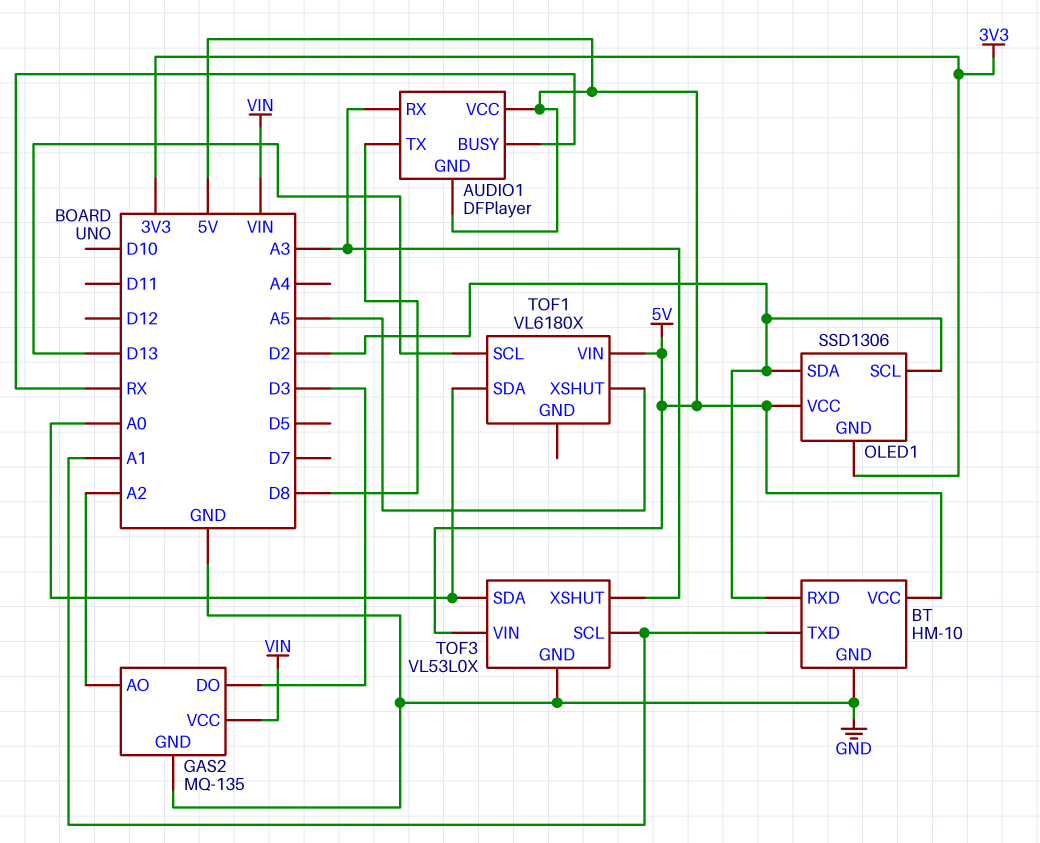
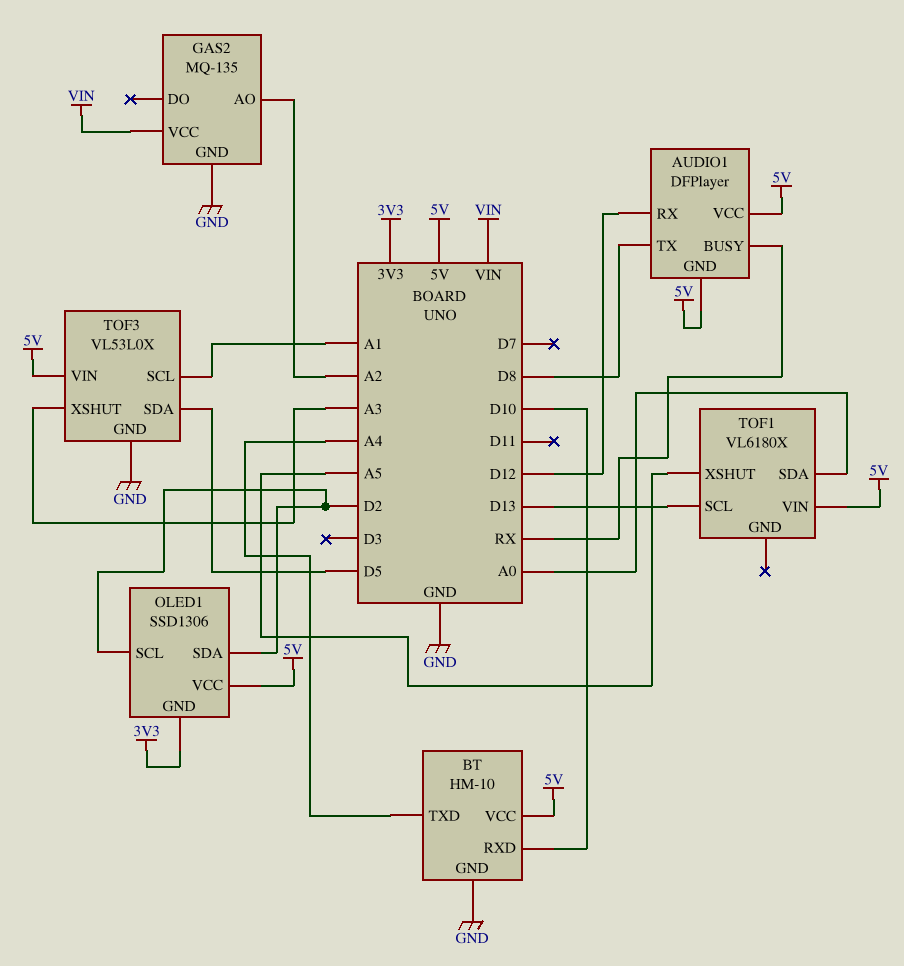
AUDIO1 pin RX: A3 -> D12
BT pin RXD: D2 -> D10
BT pin TXD: A1 -> A4
GAS2 pin DO: D3 -> none
TOF3 pin SDA: A0 -> D5

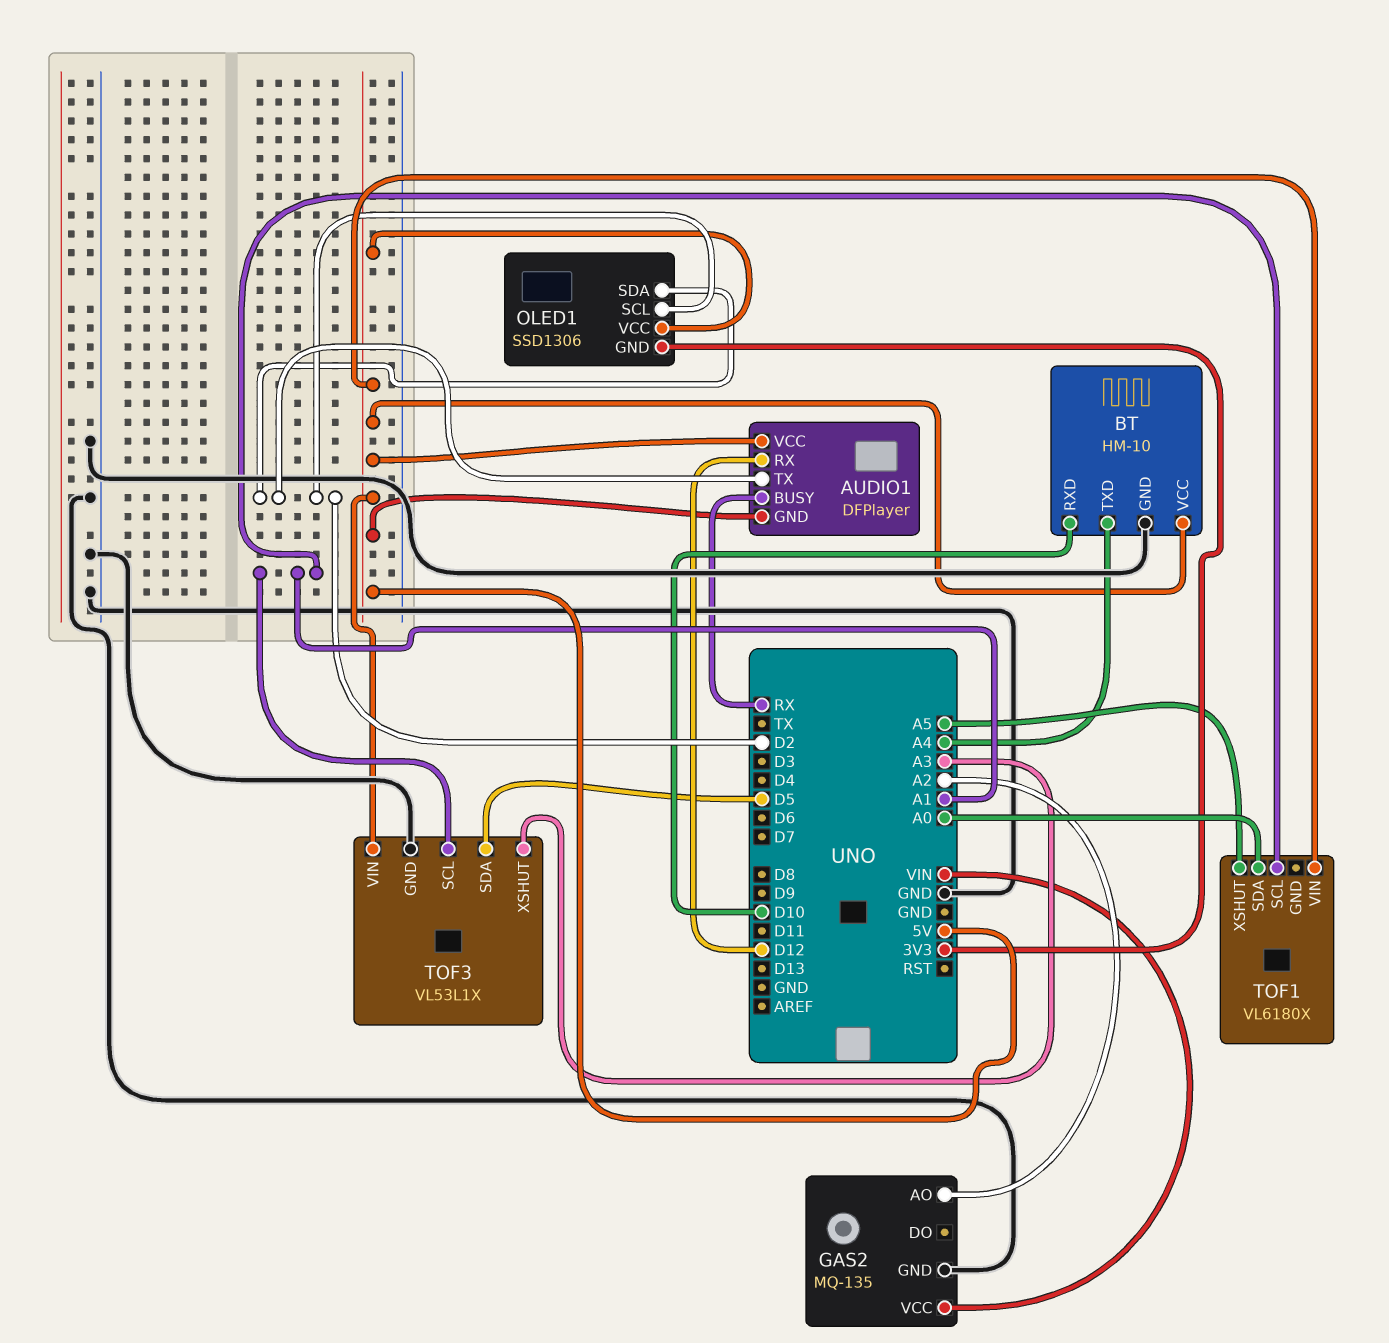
AUDIO1 pin TX: D8 -> D2
TOF1 pin SCL: D13 -> A1
TOF3: VL53L0X -> VL53L1X

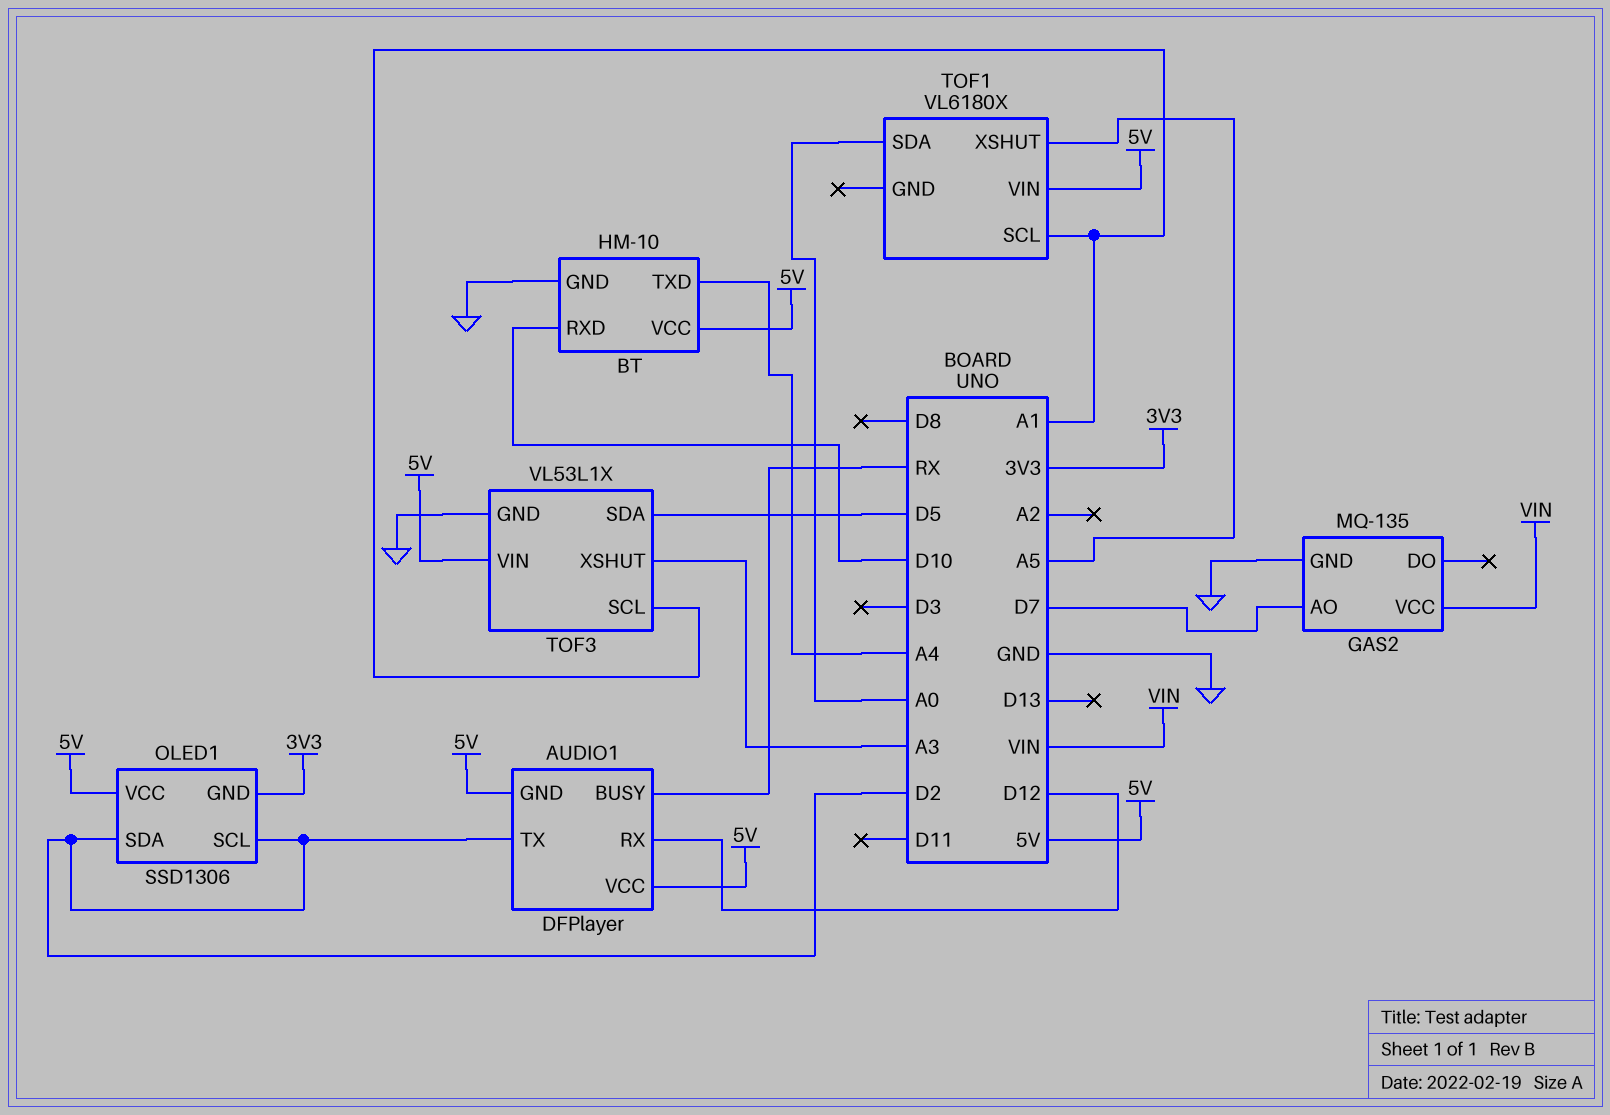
GAS2 pin AO: A2 -> D7

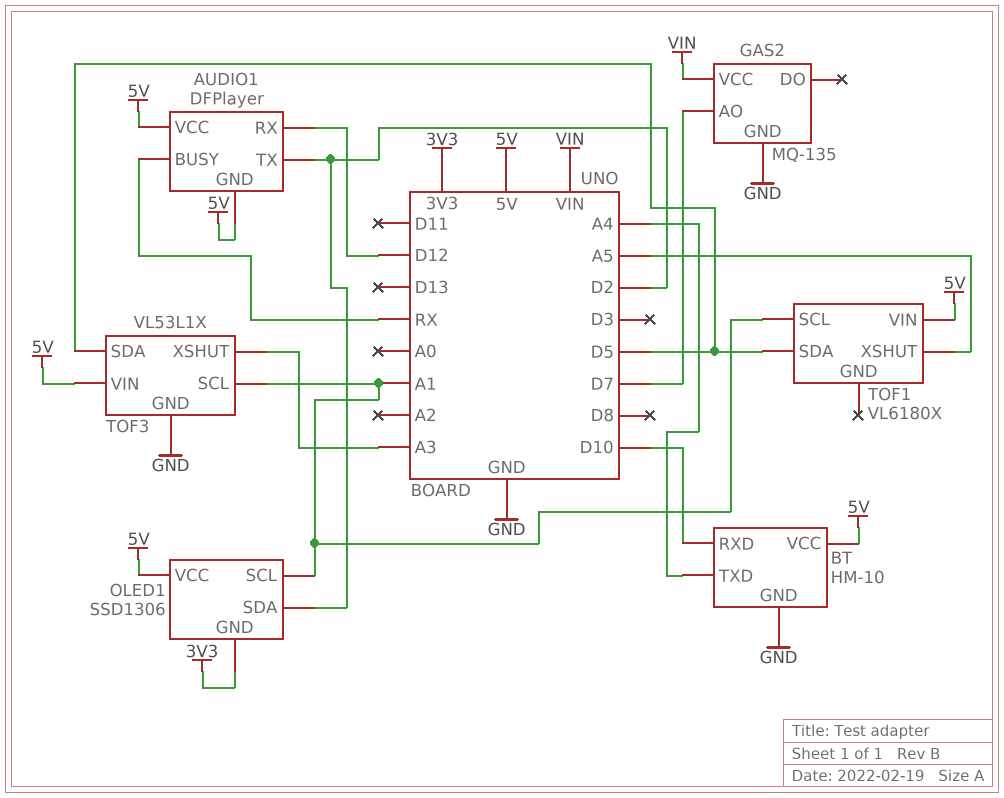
OLED1 pin SCL: D2 -> A1
TOF1 pin SDA: A0 -> D5

